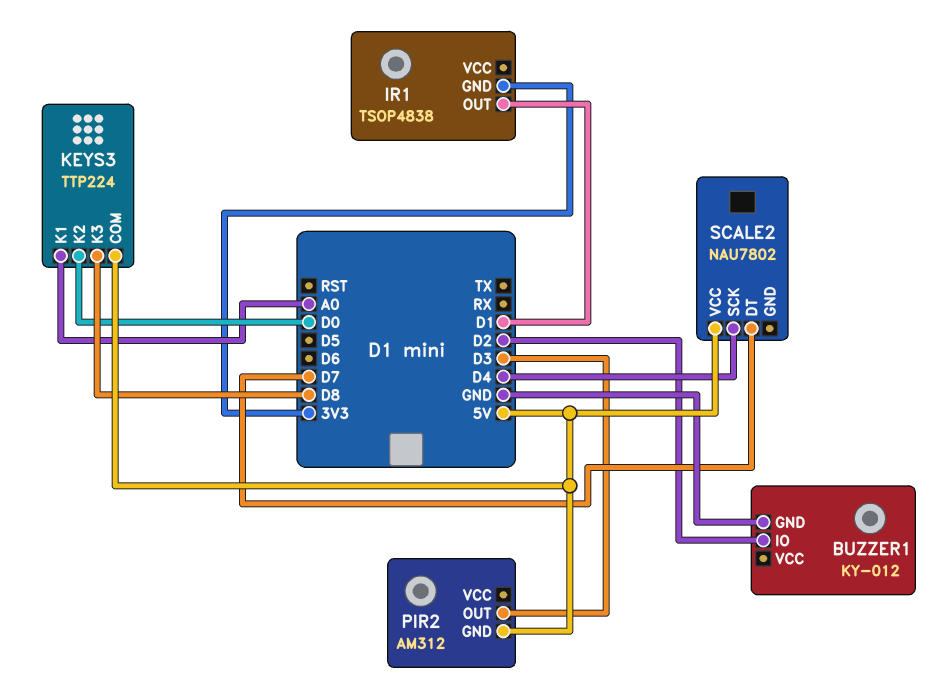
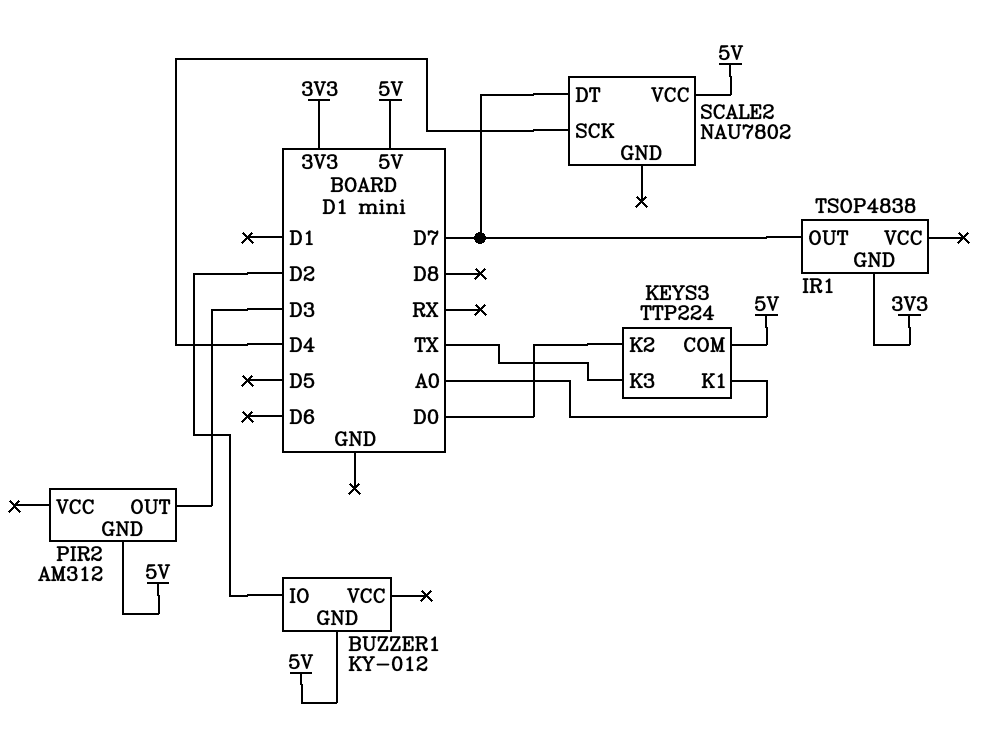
BUZZER1 pin GND: GND -> 5V
IR1 pin OUT: D1 -> D7
KEYS3 pin K3: D8 -> TX

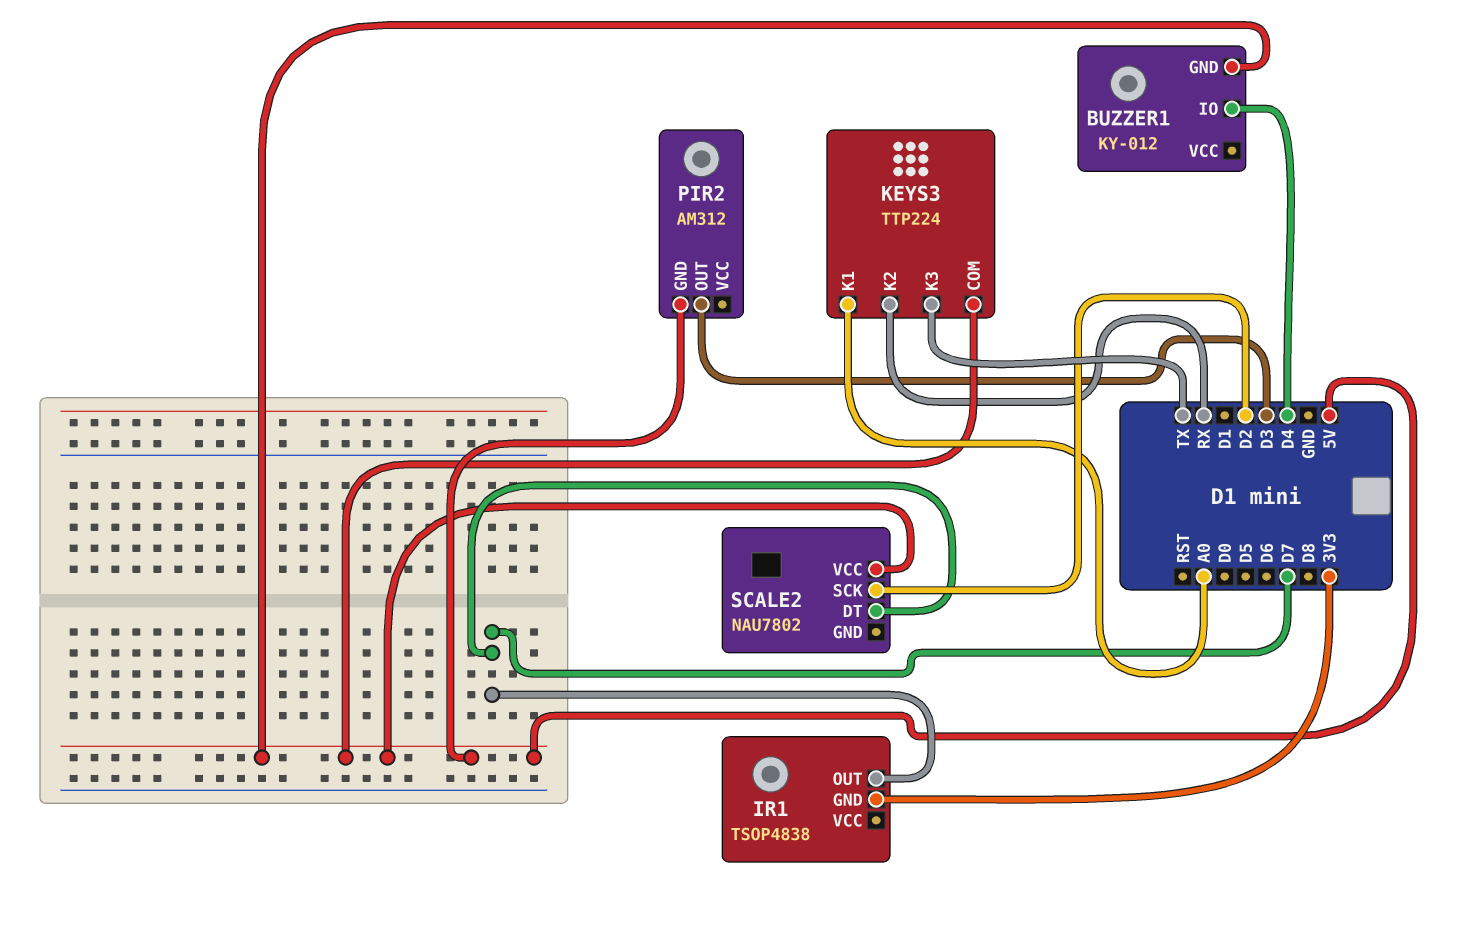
BUZZER1 pin IO: D2 -> D4
KEYS3 pin K2: D0 -> RX
SCALE2 pin SCK: D4 -> D2

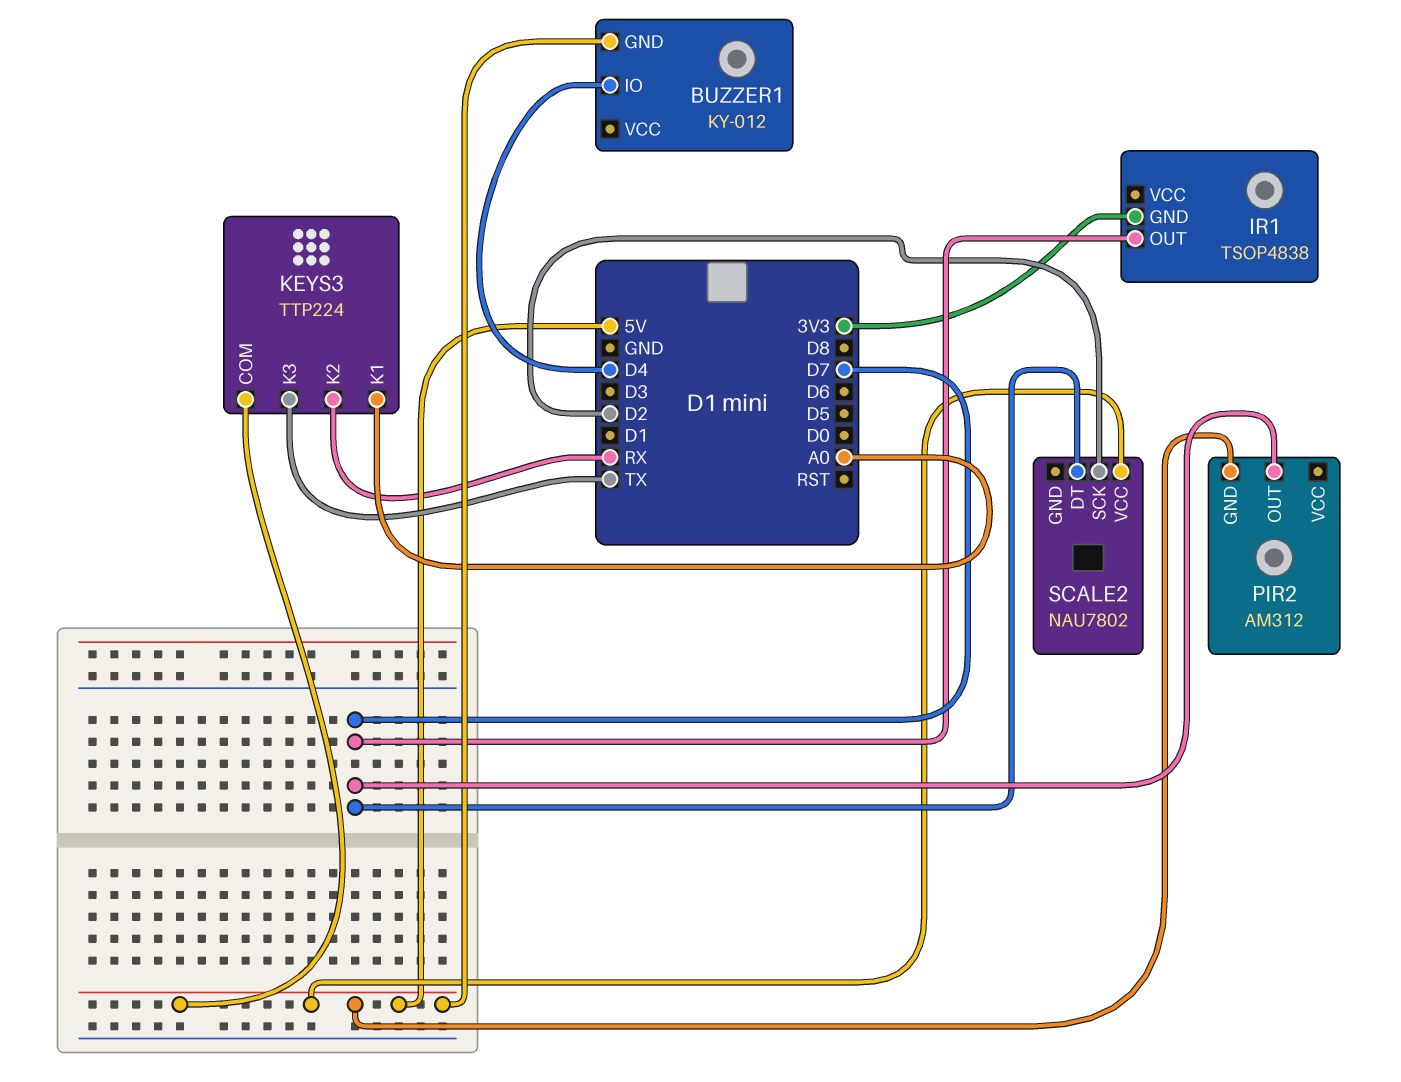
PIR2 pin OUT: D3 -> D7

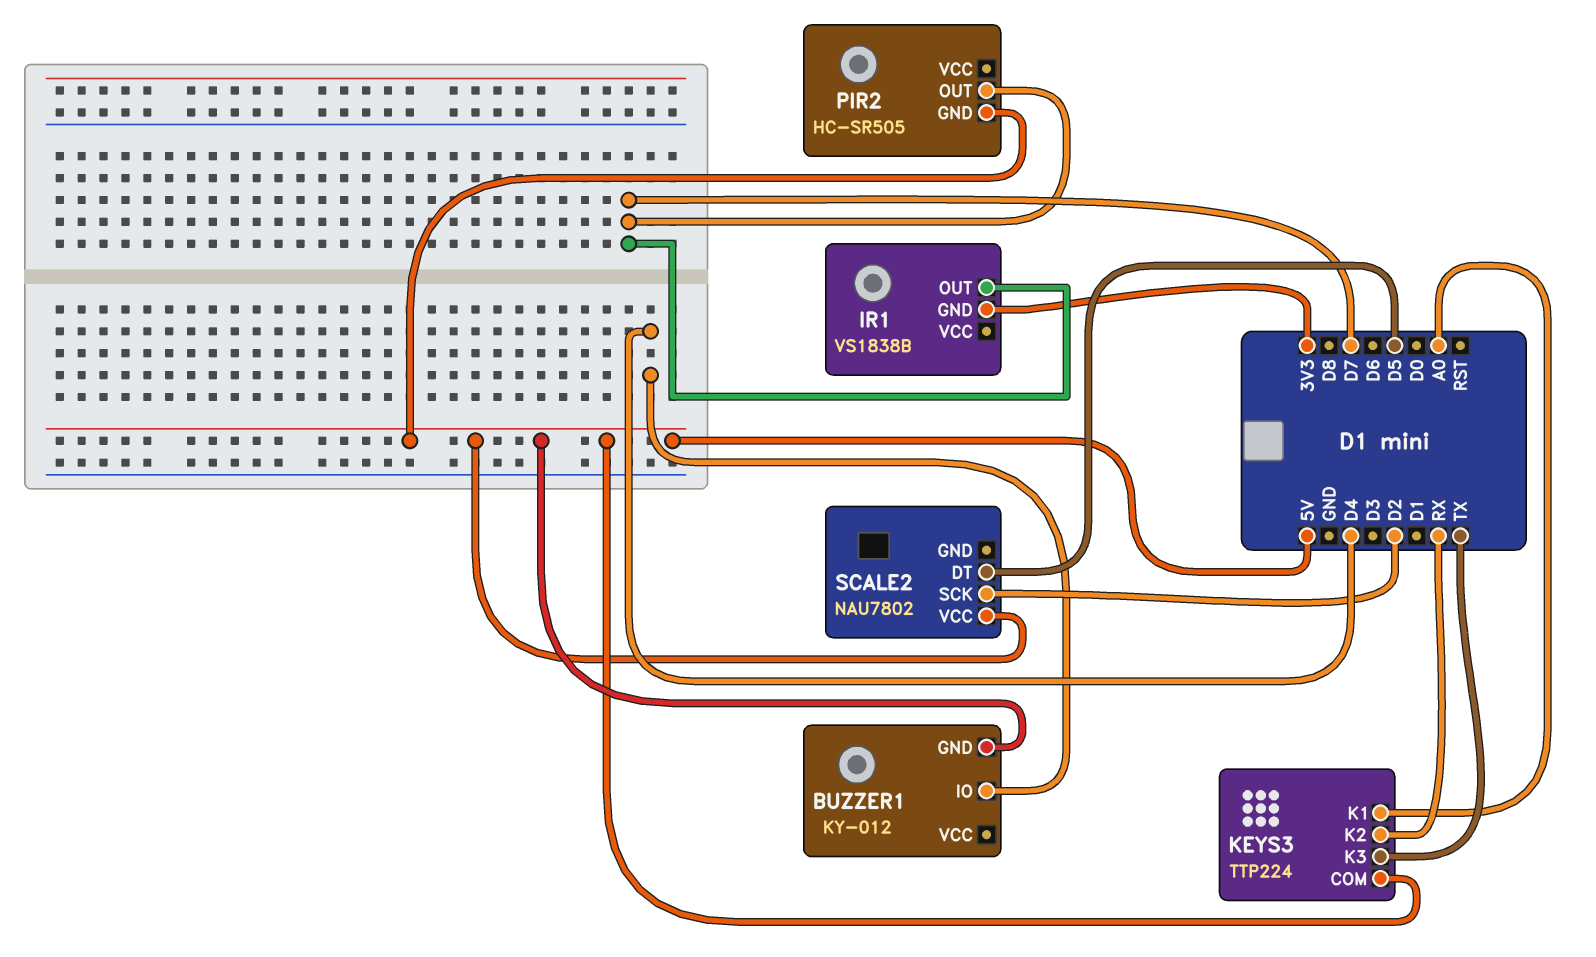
IR1: TSOP4838 -> VS1838B
PIR2: AM312 -> HC-SR505
SCALE2 pin DT: D7 -> D5

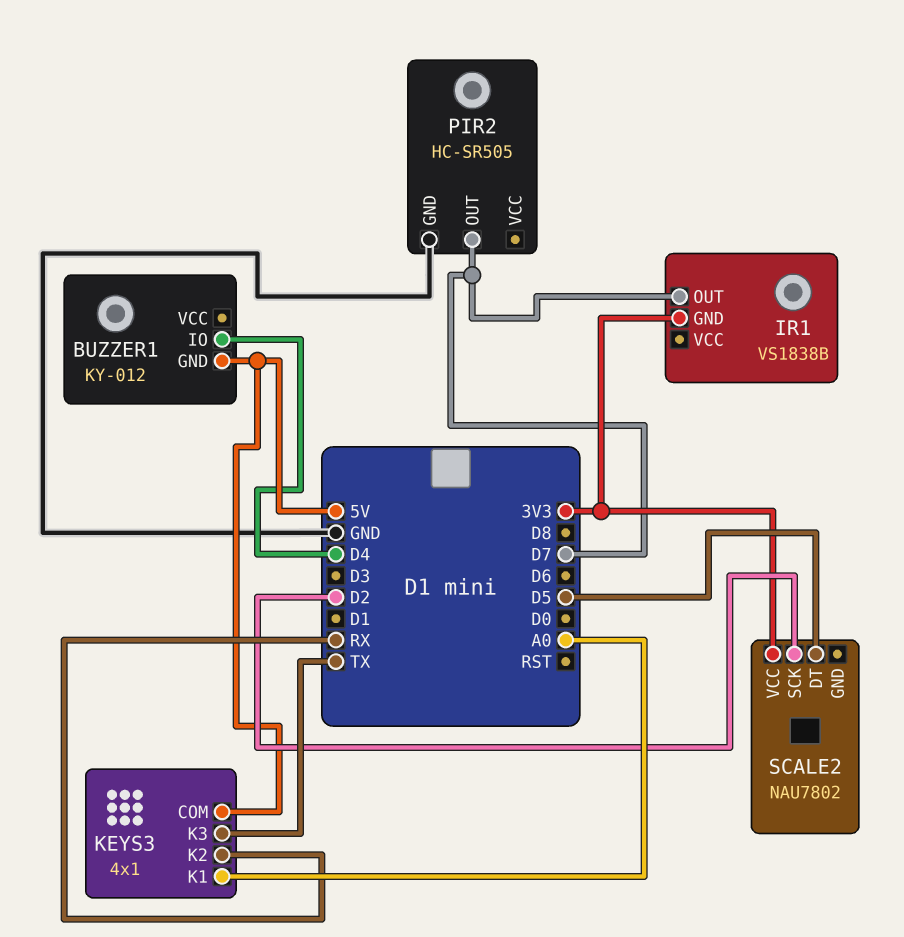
KEYS3: TTP224 -> 4x1
PIR2 pin GND: 5V -> GND
SCALE2 pin VCC: 5V -> 3V3

